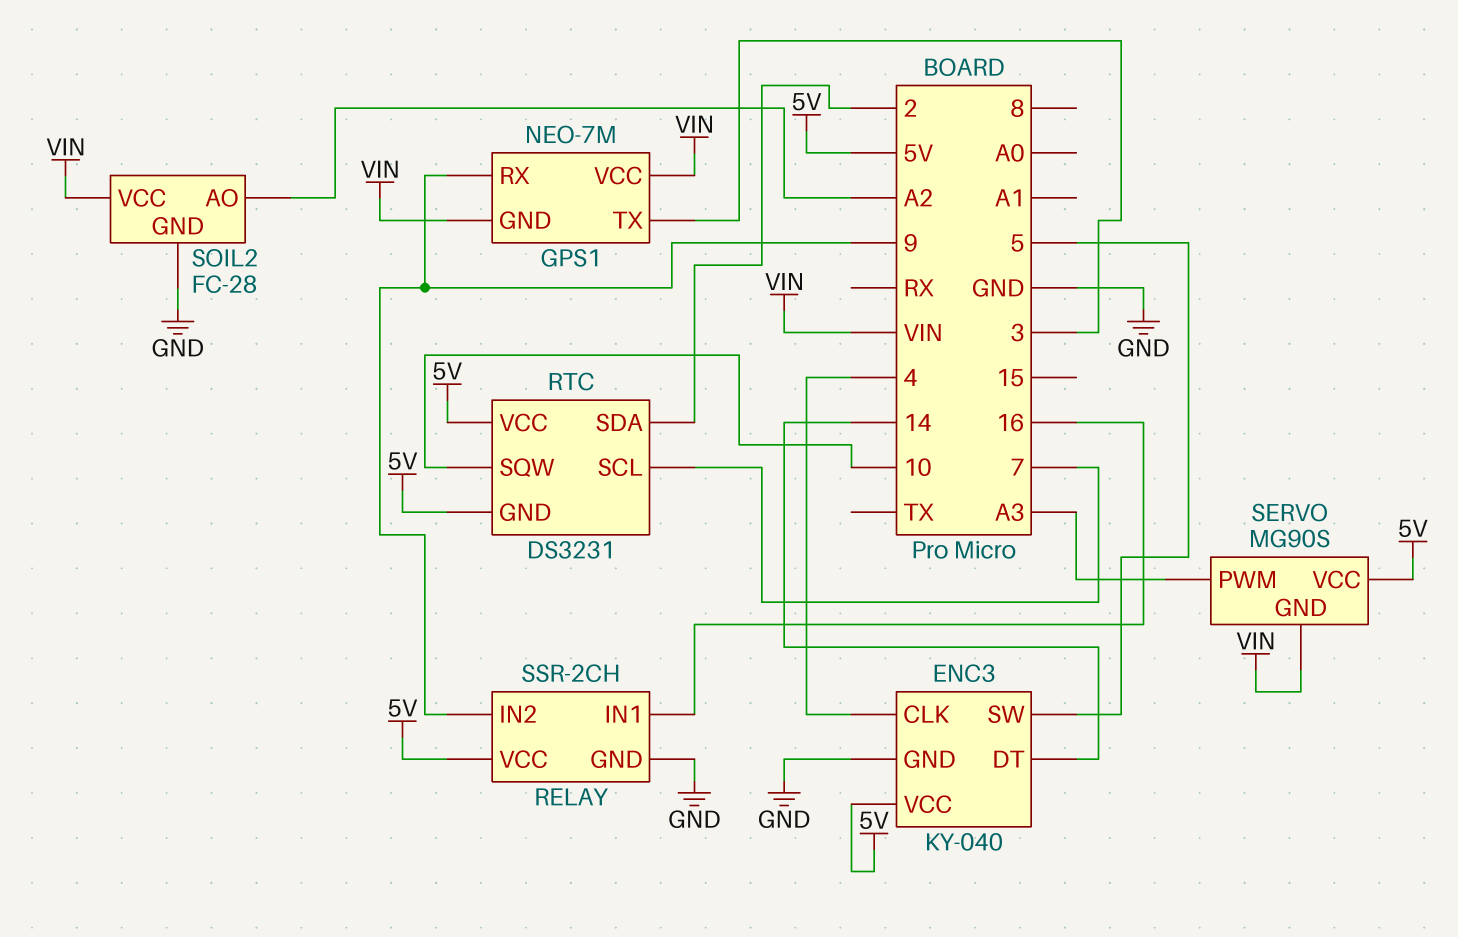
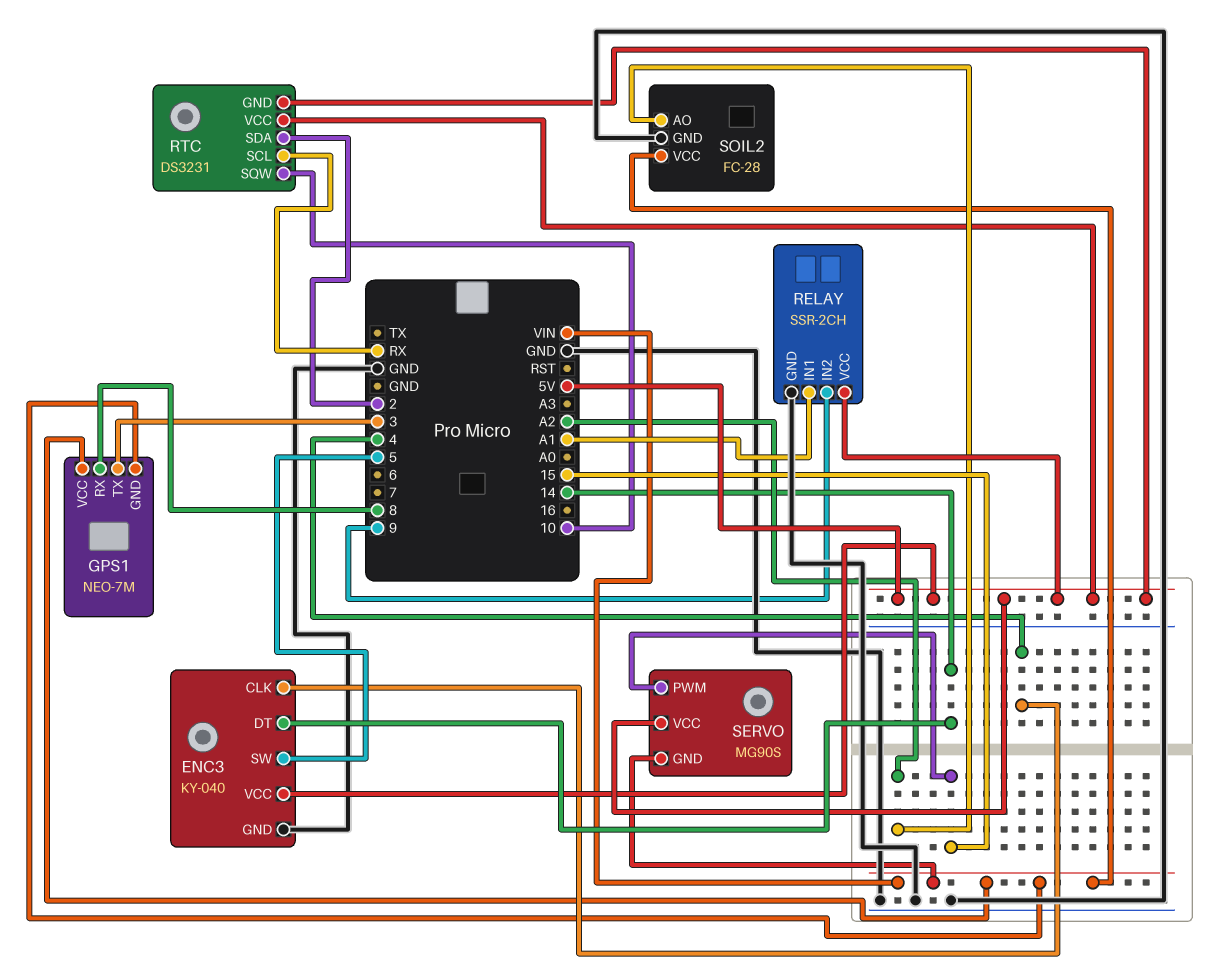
GPS1 pin RX: 9 -> 8
RELAY pin IN1: 16 -> A1
RTC pin SCL: 7 -> RX
SERVO pin PWM: A3 -> 15

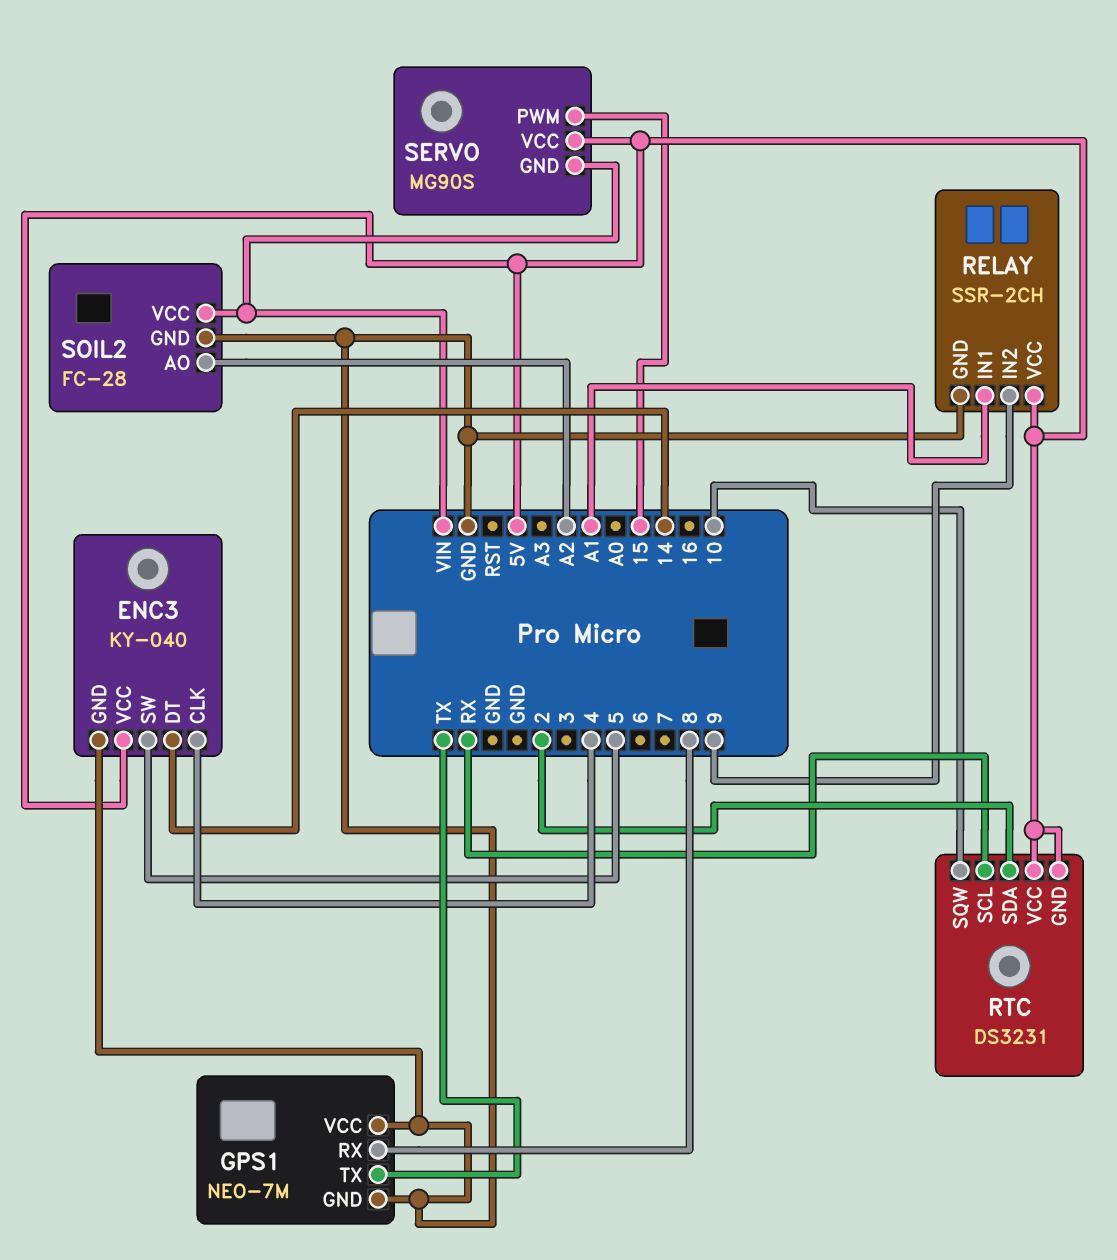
GPS1 pin GND: VIN -> GND
GPS1 pin TX: 3 -> TX
GPS1 pin VCC: VIN -> GND

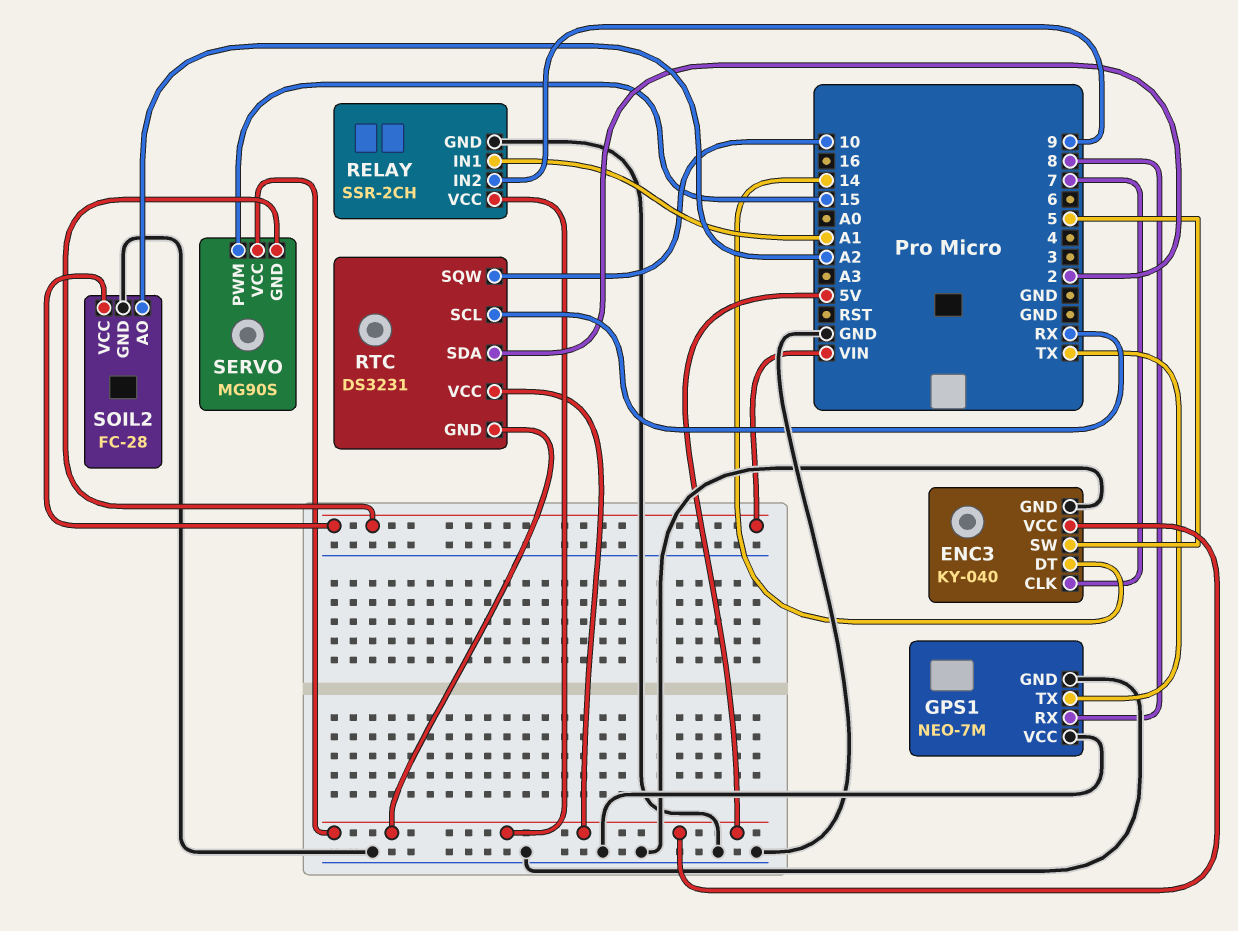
ENC3 pin CLK: 4 -> 7

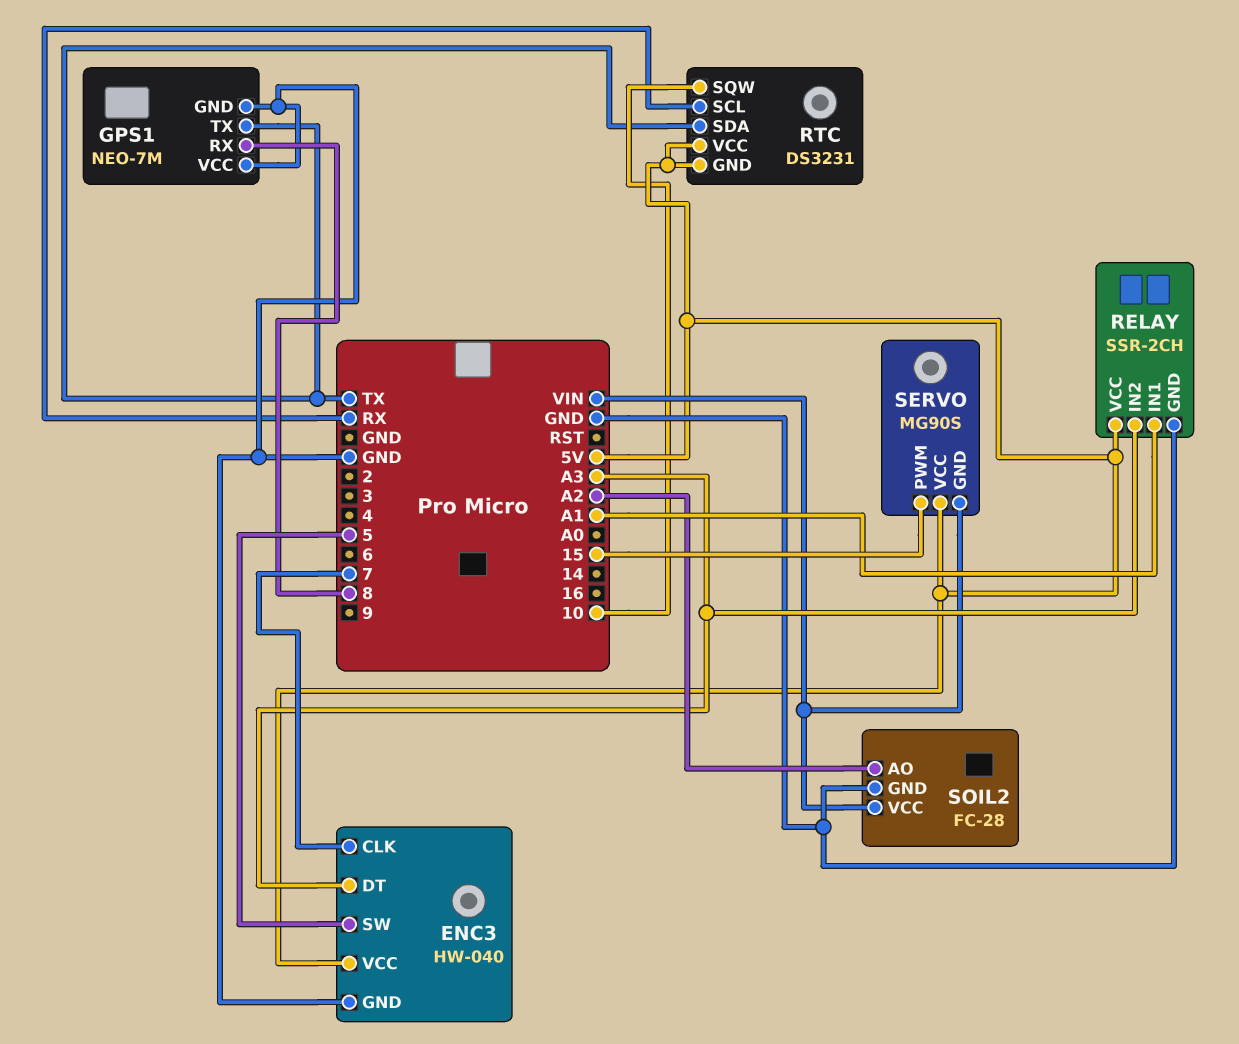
ENC3: KY-040 -> HW-040
ENC3 pin DT: 14 -> A3
RELAY pin IN2: 9 -> A3
RTC pin SDA: 2 -> TX

